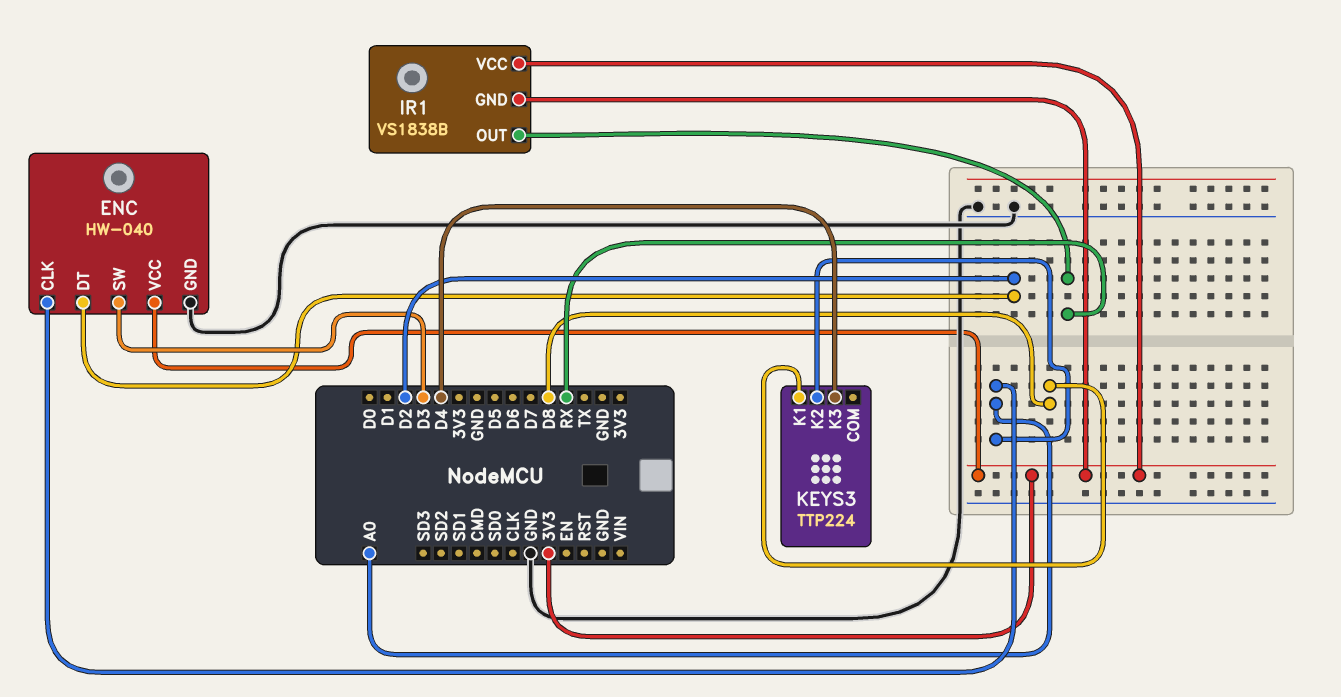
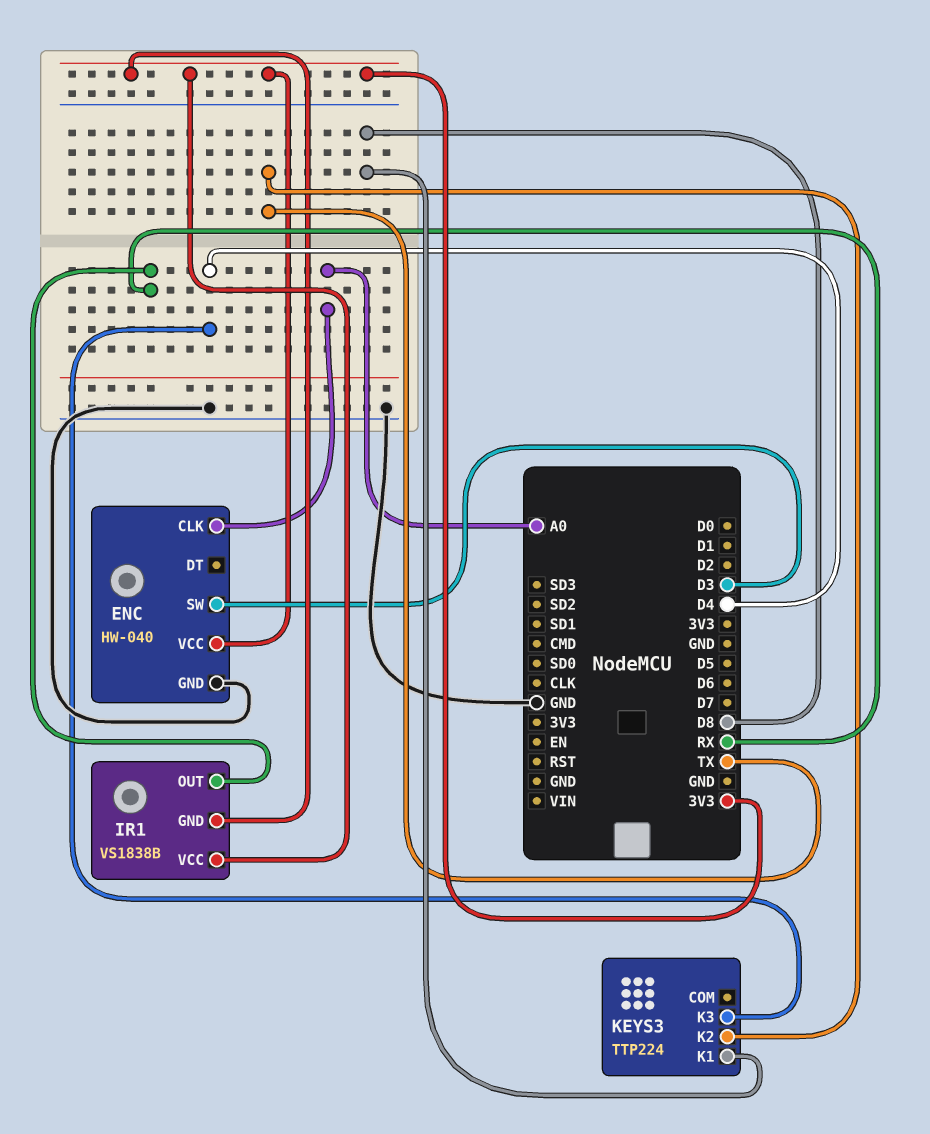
ENC pin DT: D2 -> none
KEYS3 pin K2: A0 -> TX

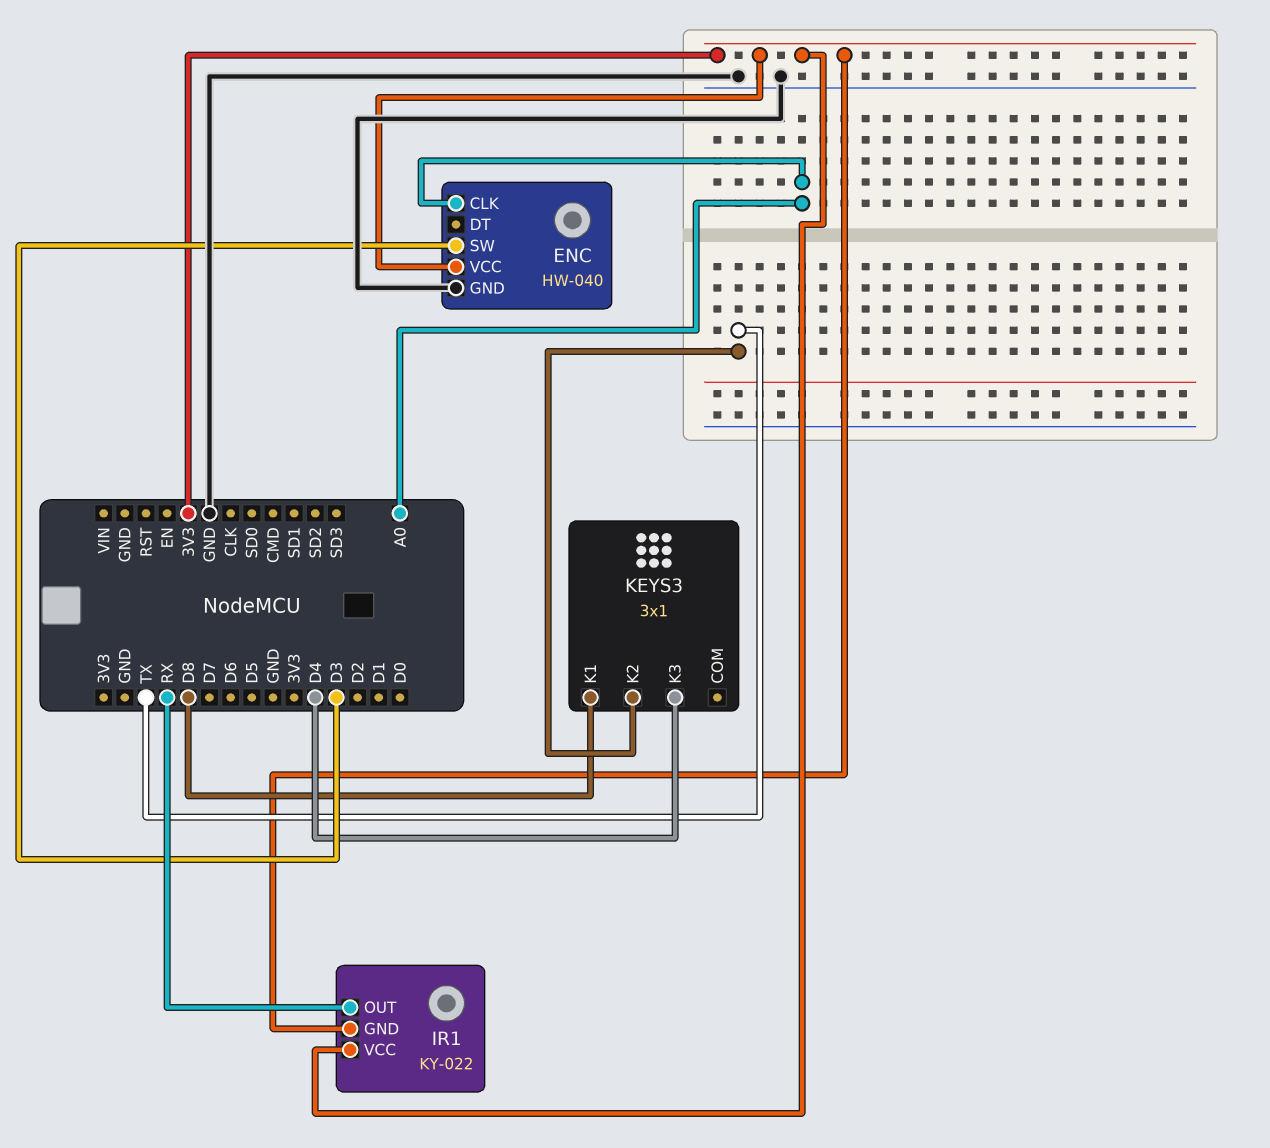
IR1: VS1838B -> KY-022
KEYS3: TTP224 -> 3x1

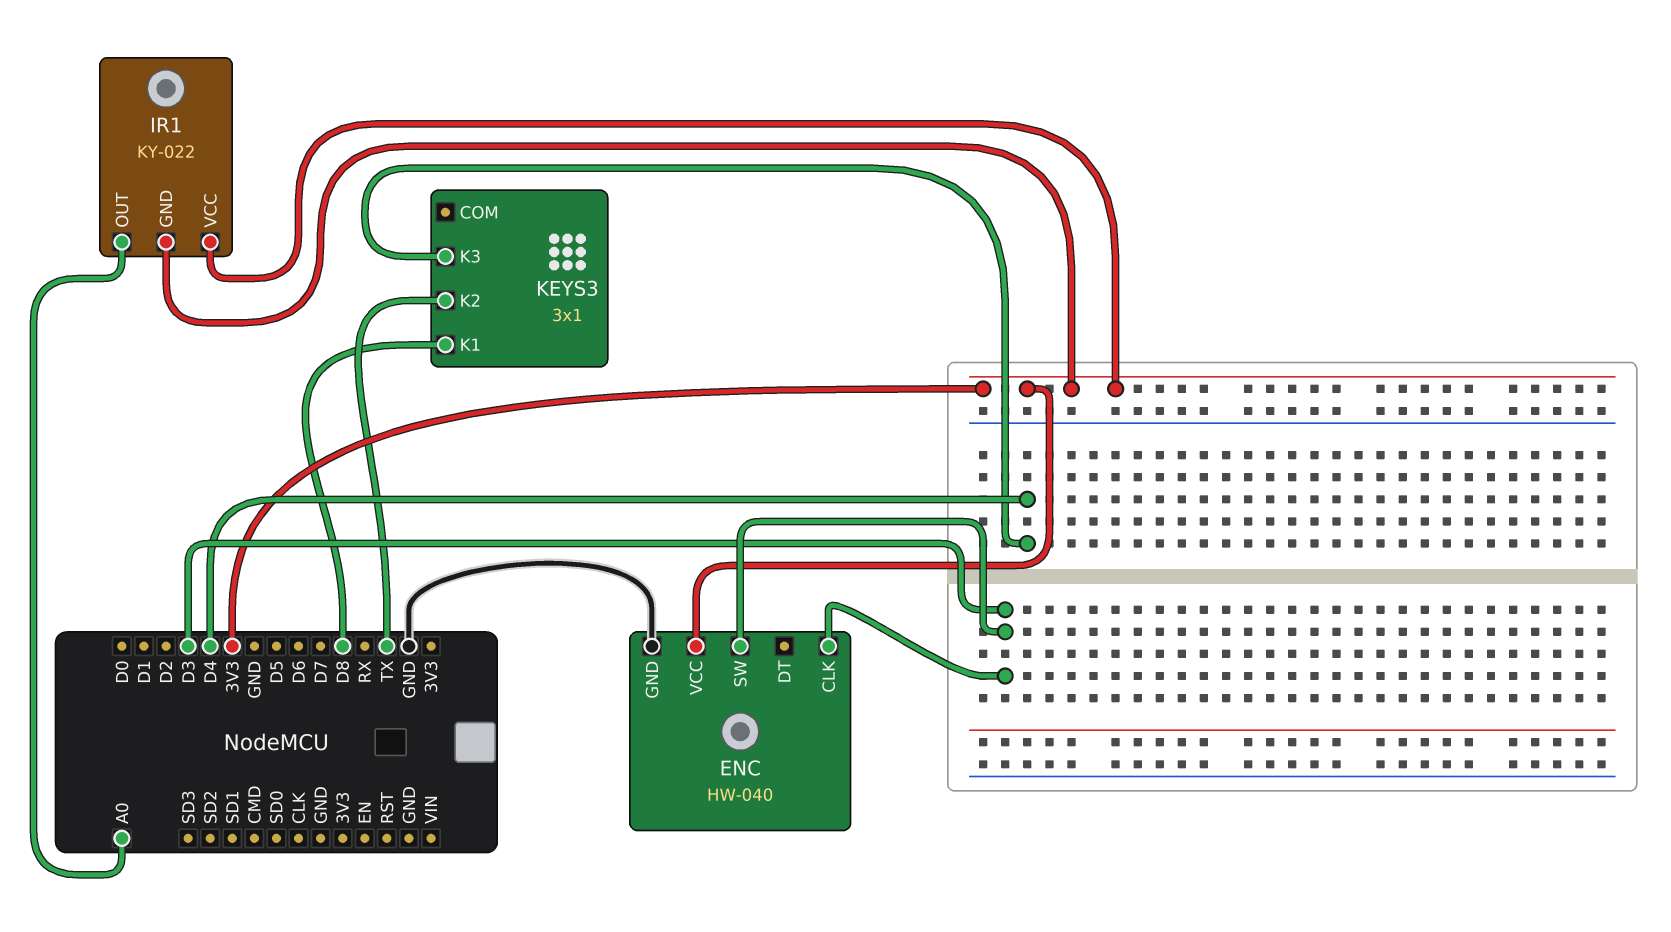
ENC pin CLK: A0 -> D3
IR1 pin OUT: RX -> A0

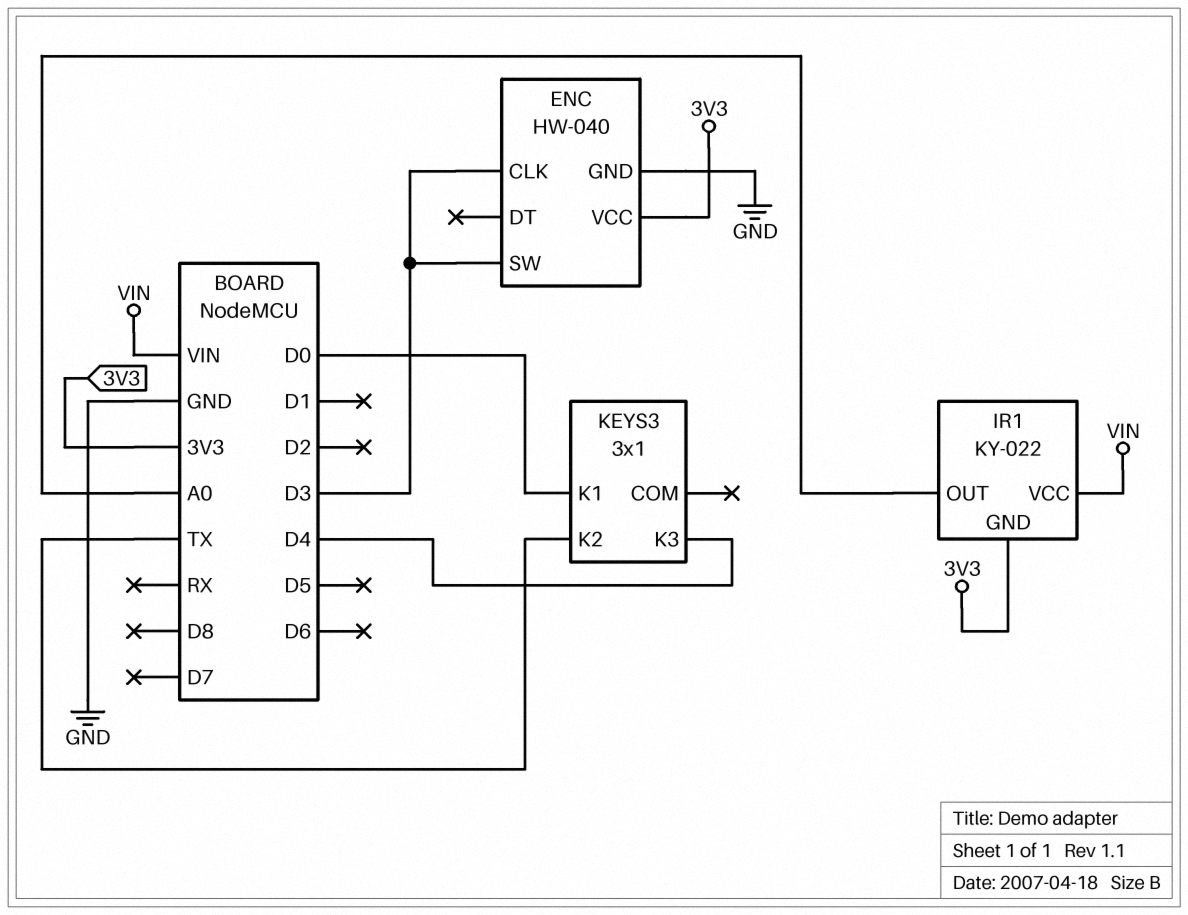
IR1 pin VCC: 3V3 -> VIN
KEYS3 pin K1: D8 -> D0

